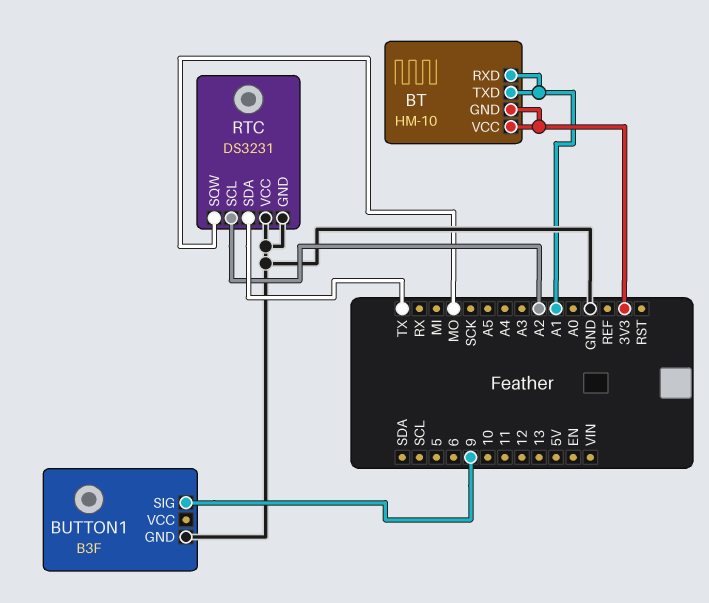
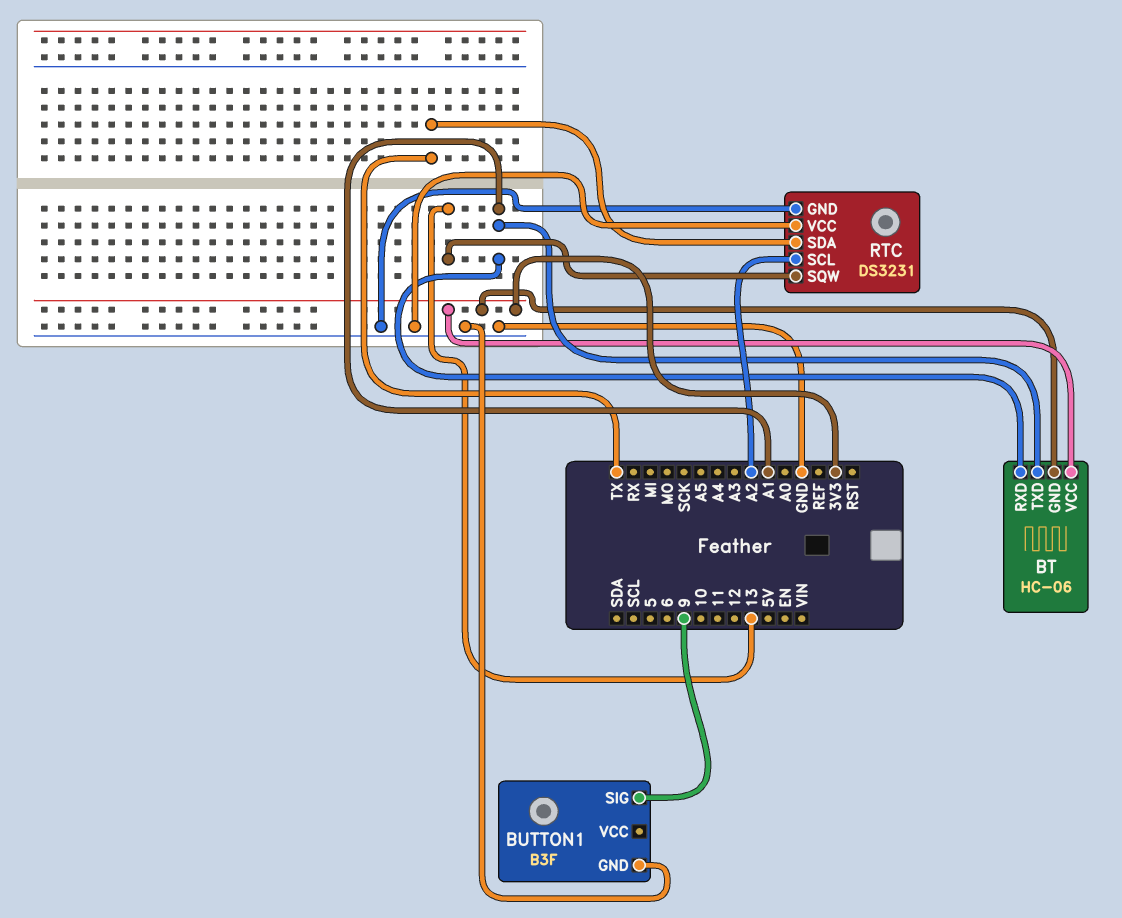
BT: HM-10 -> HC-06
RTC pin SQW: MO -> 13

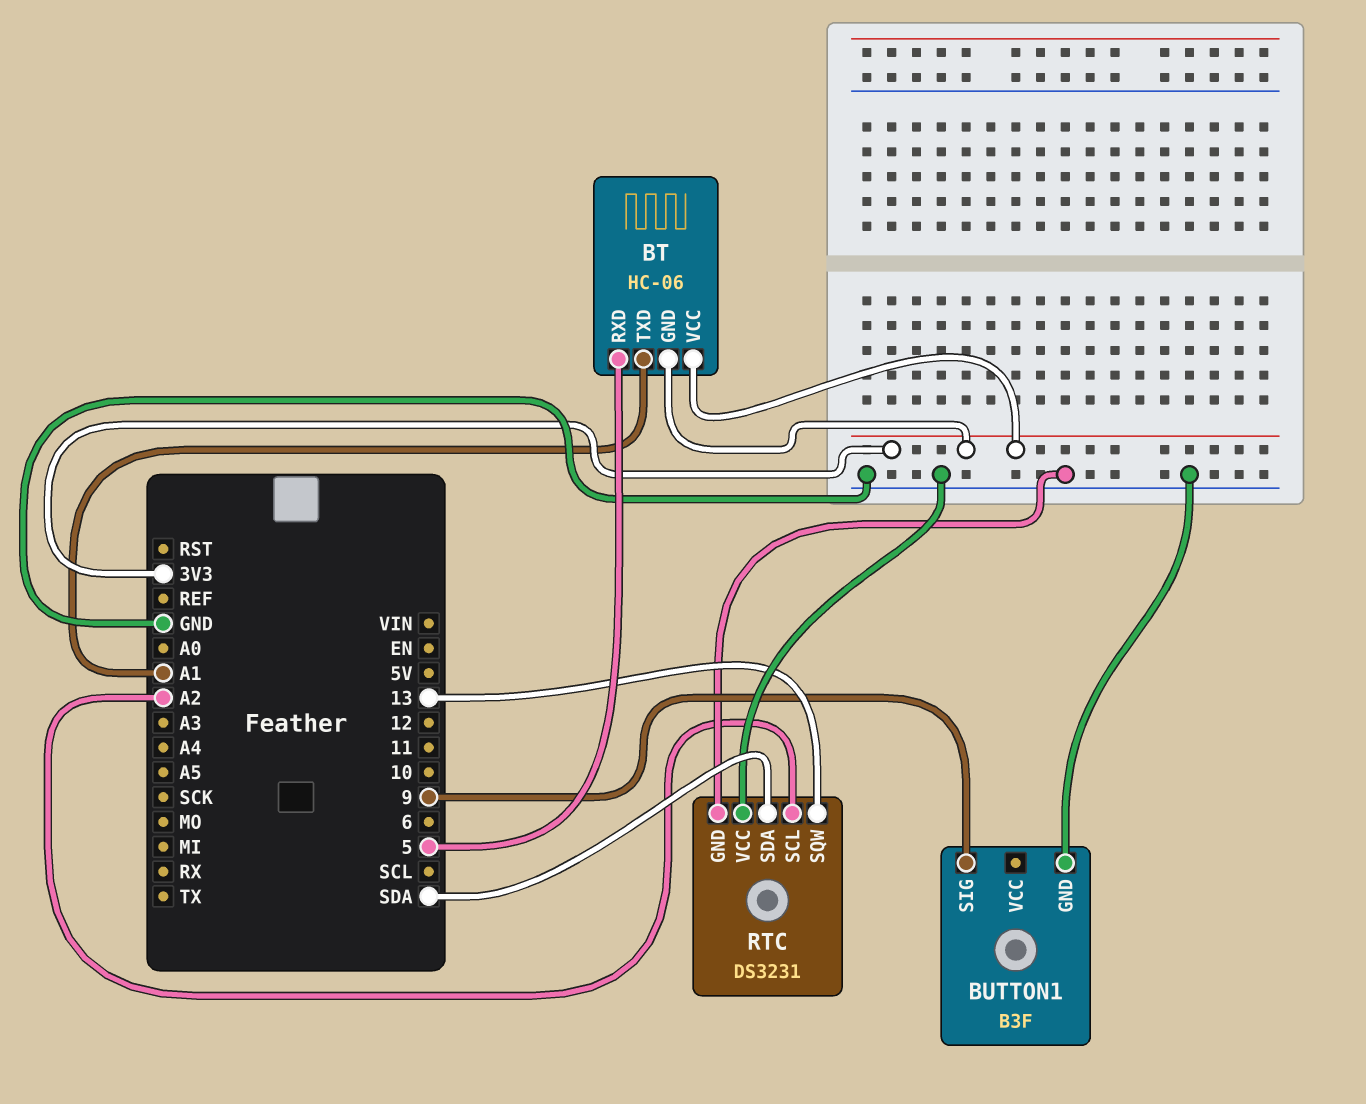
BT pin RXD: A1 -> 5
RTC pin SDA: TX -> SDA

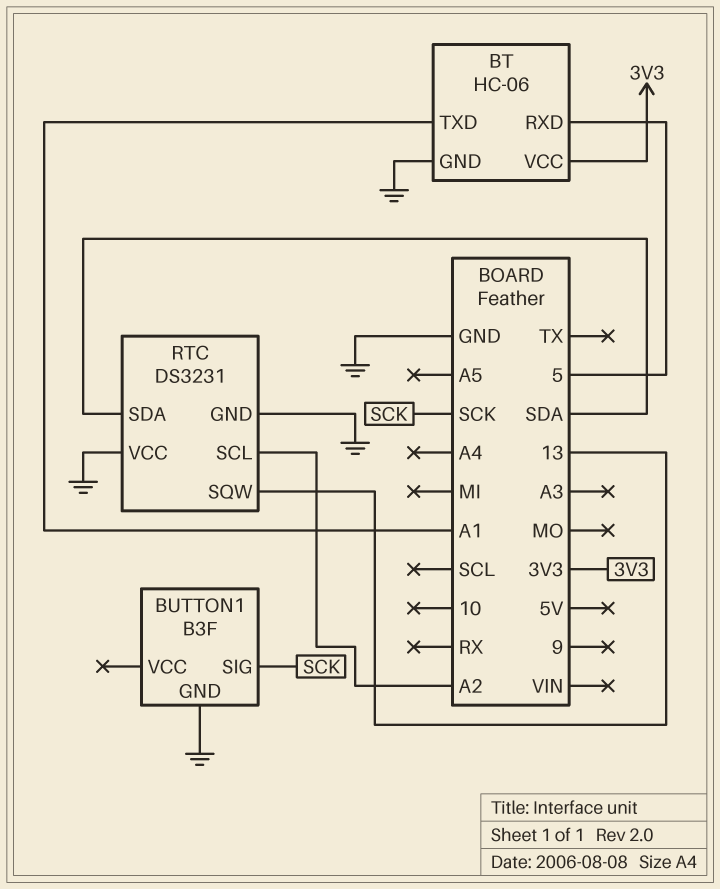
BT pin GND: 3V3 -> GND
BUTTON1 pin SIG: 9 -> SCK

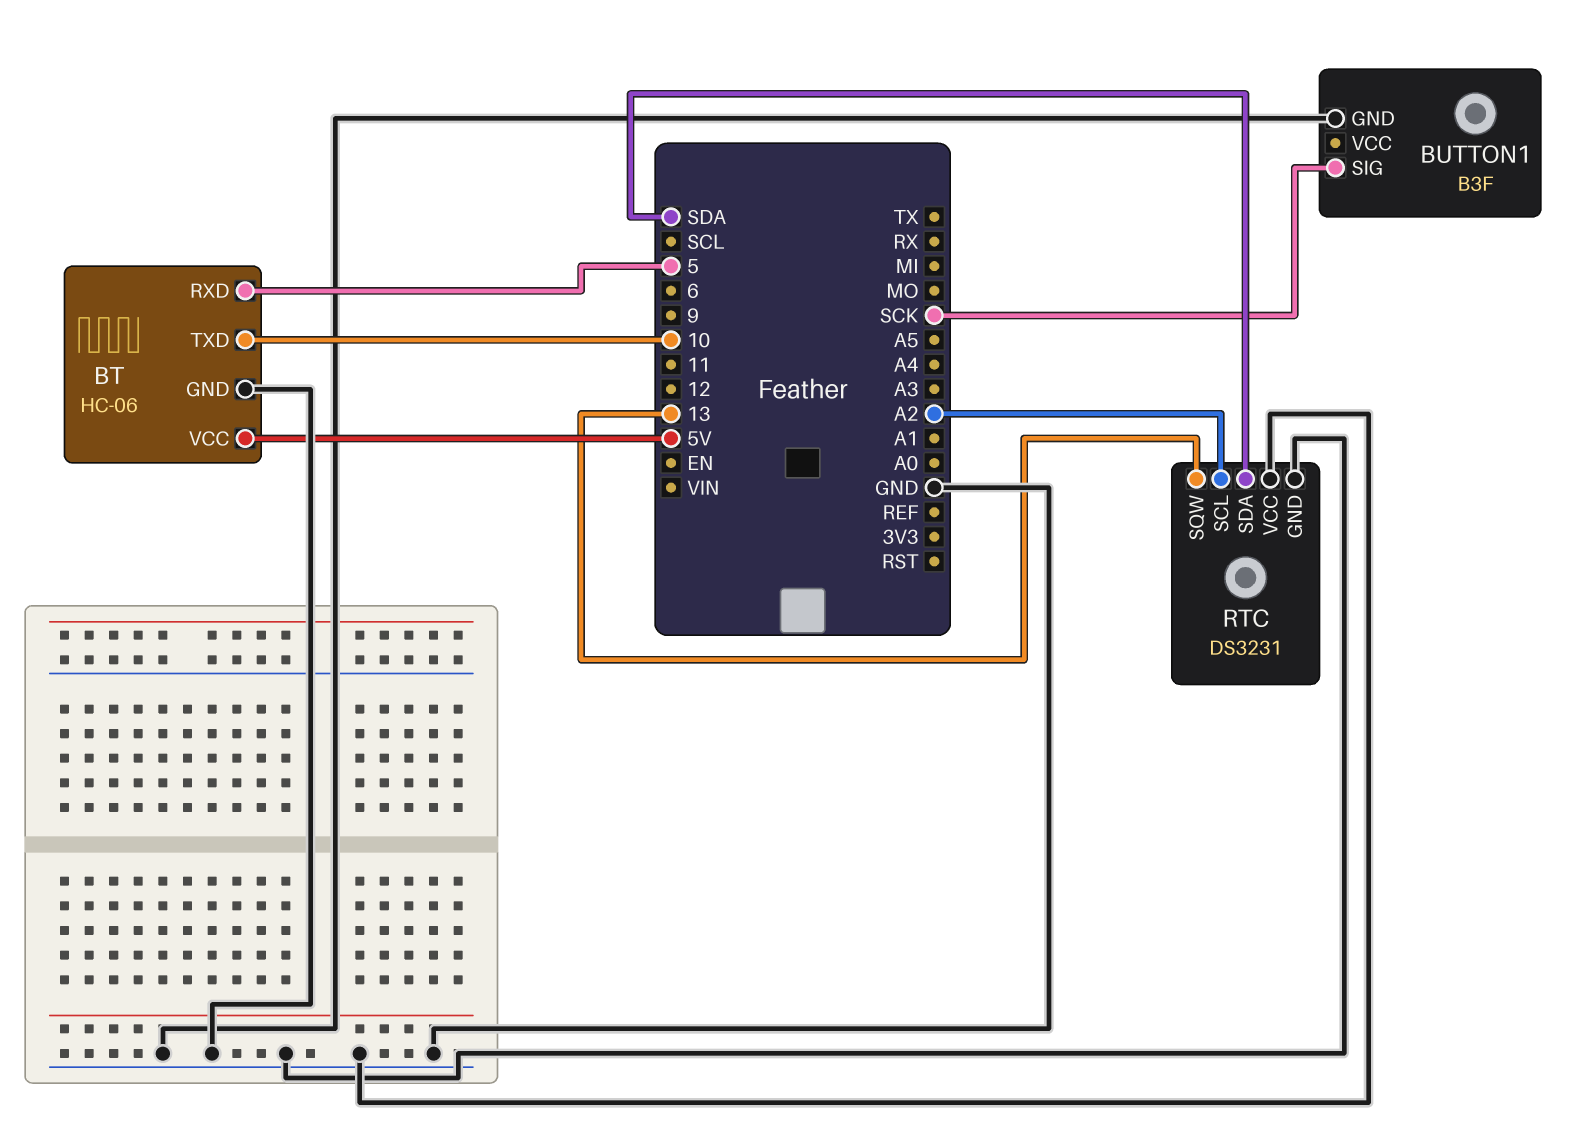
BT pin TXD: A1 -> 10
BT pin VCC: 3V3 -> 5V

